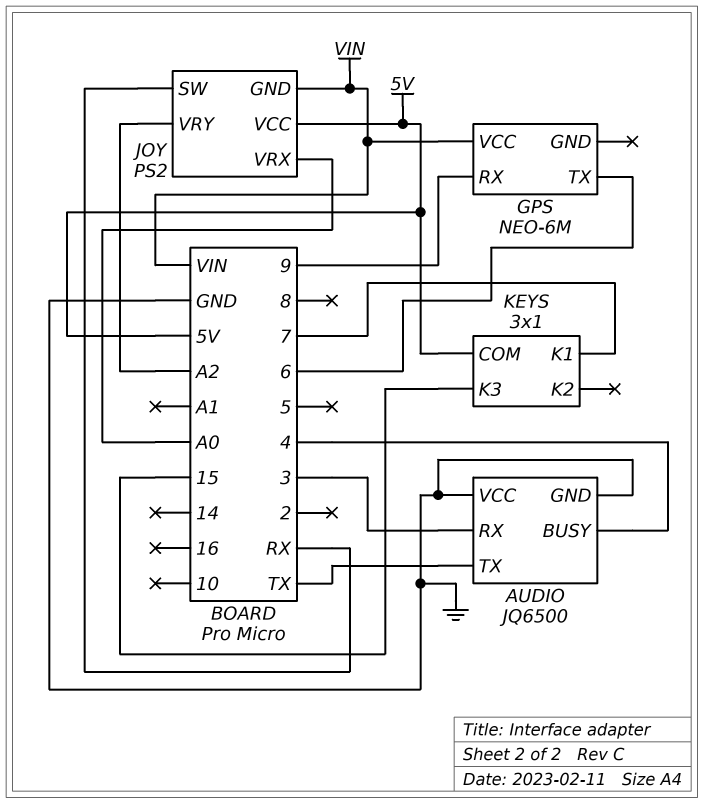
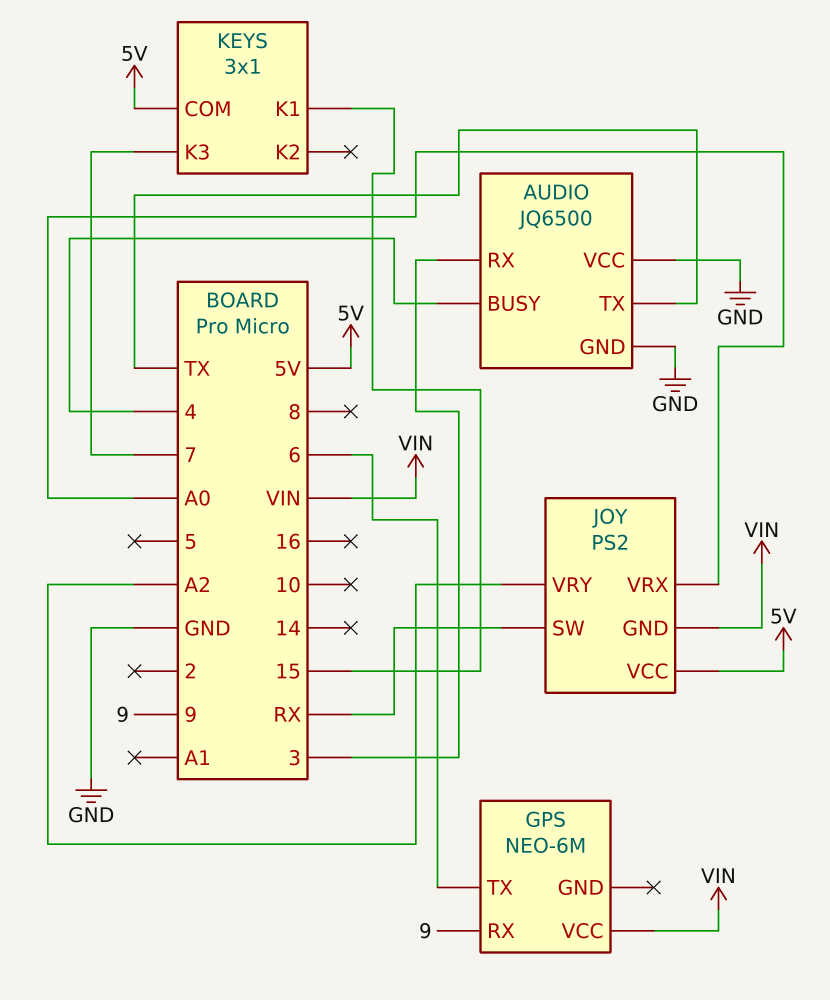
KEYS pin K1: 7 -> 15
KEYS pin K3: 15 -> 7

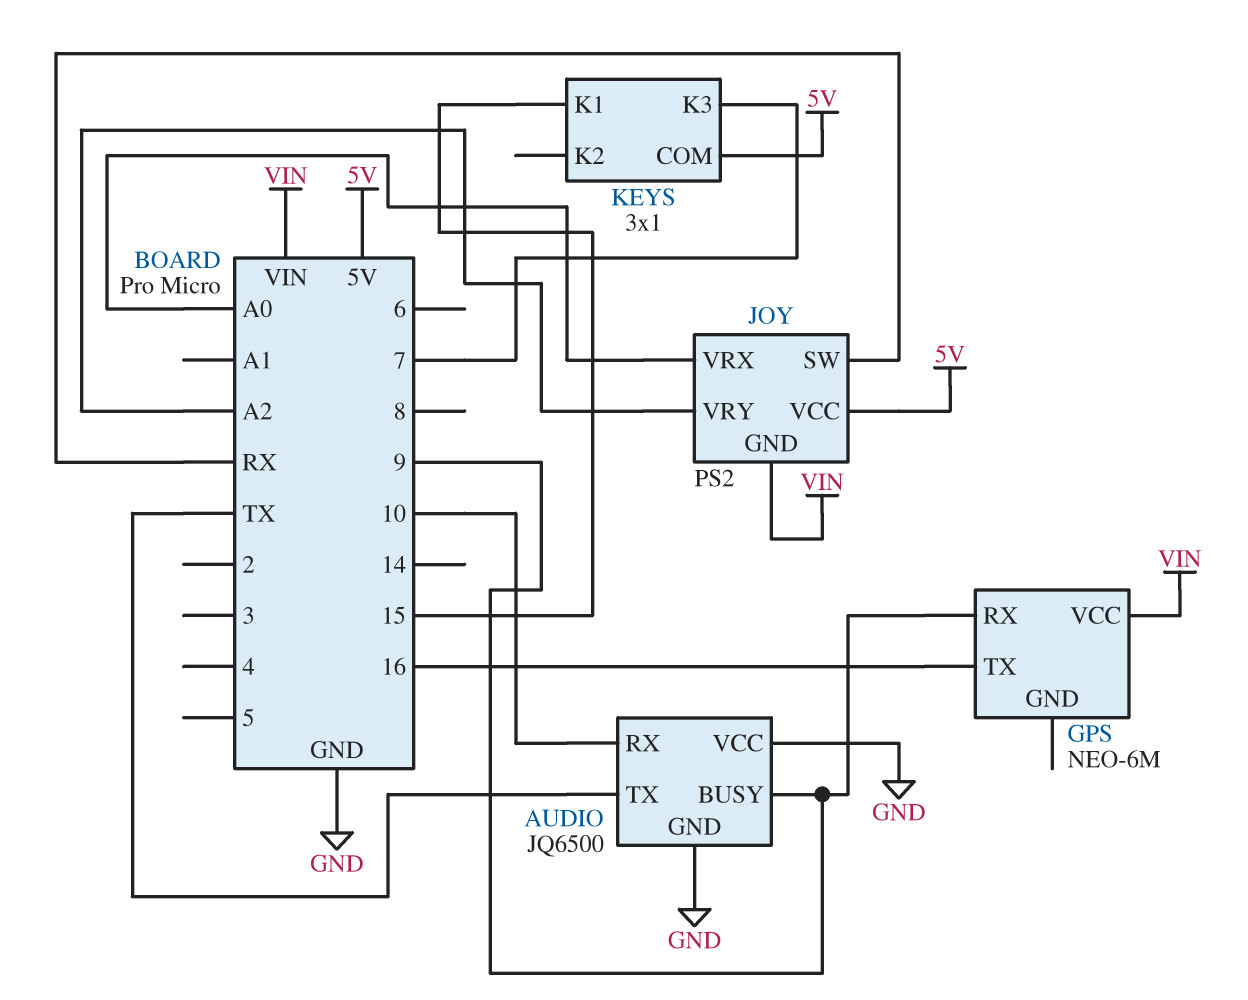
AUDIO pin BUSY: 4 -> 9
AUDIO pin RX: 3 -> 10
GPS pin TX: 6 -> 16

